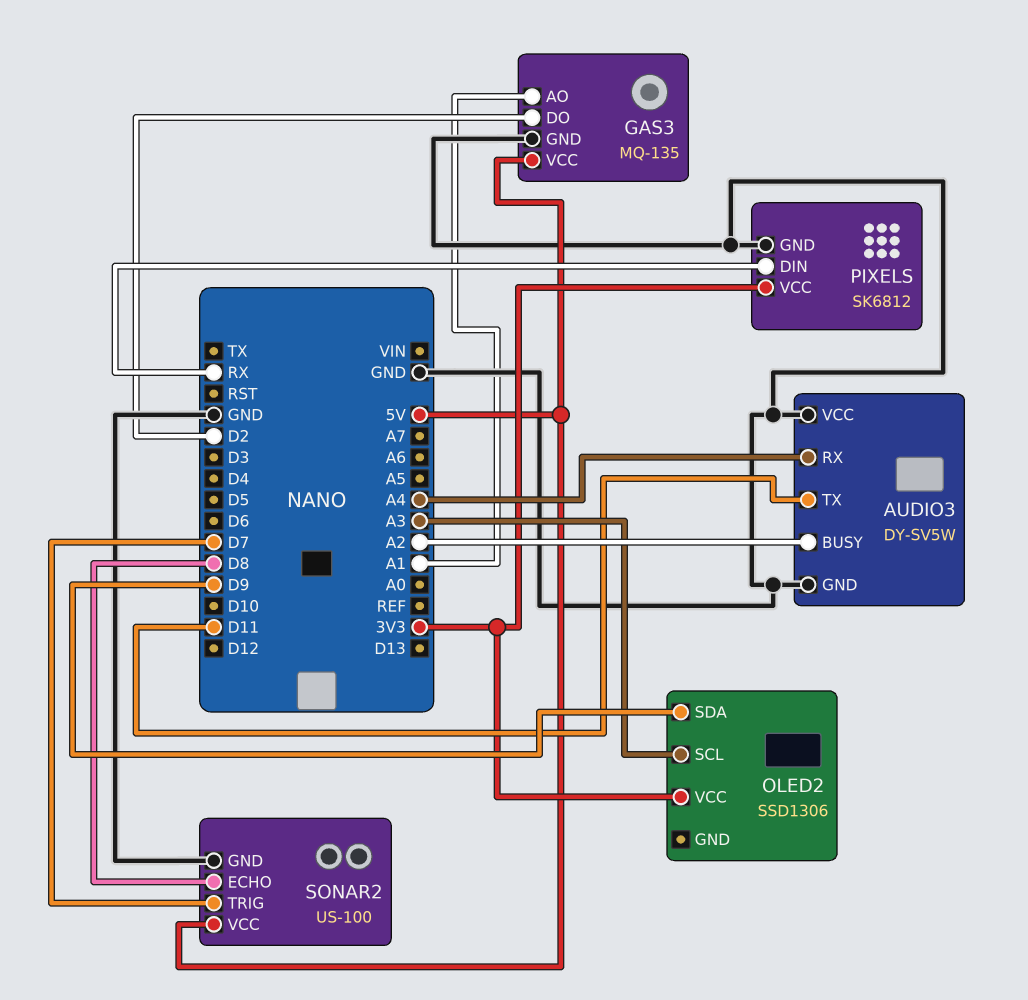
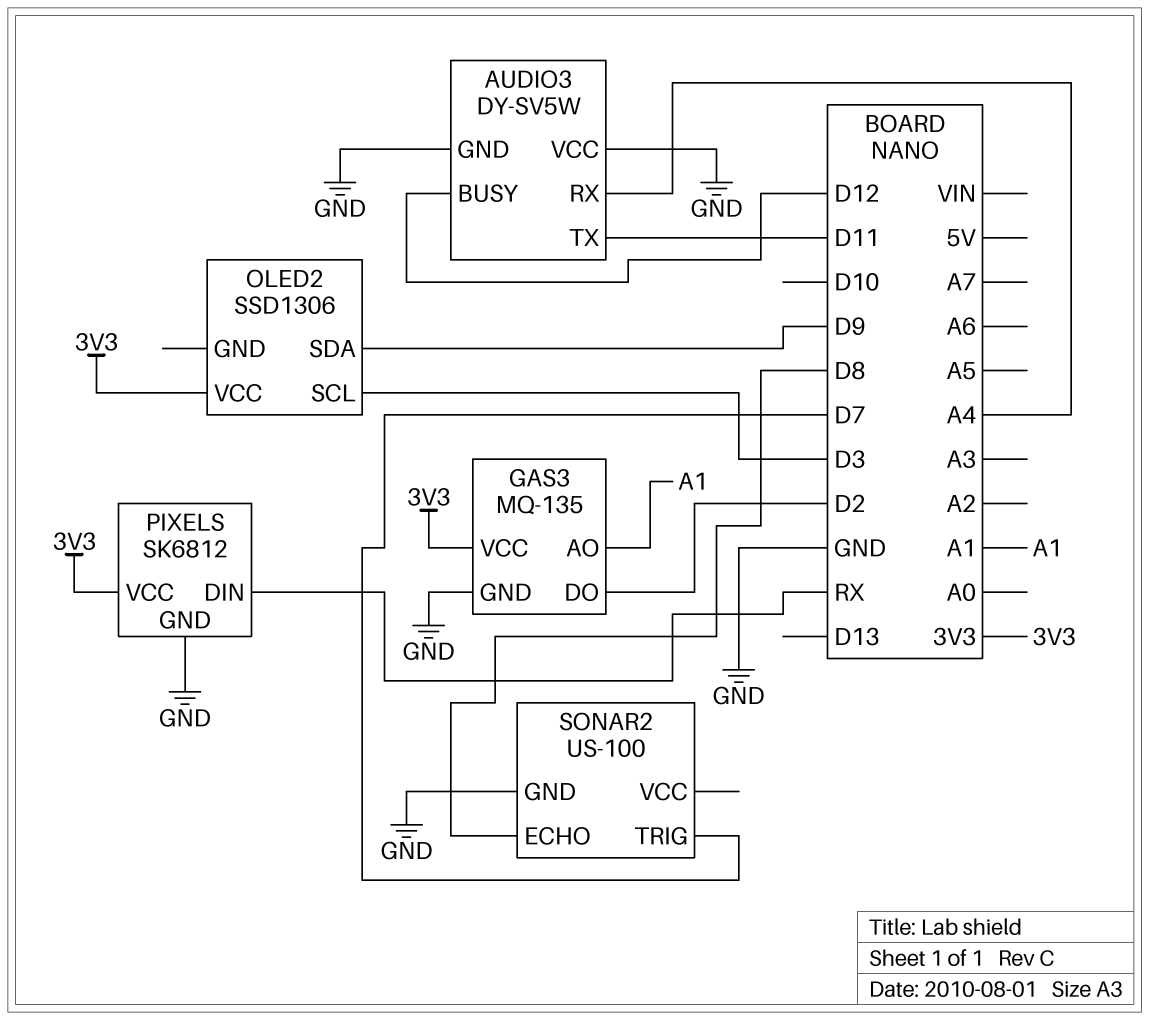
AUDIO3 pin BUSY: A2 -> D12
GAS3 pin VCC: 5V -> 3V3
OLED2 pin SCL: A3 -> D3
SONAR2 pin VCC: 5V -> none

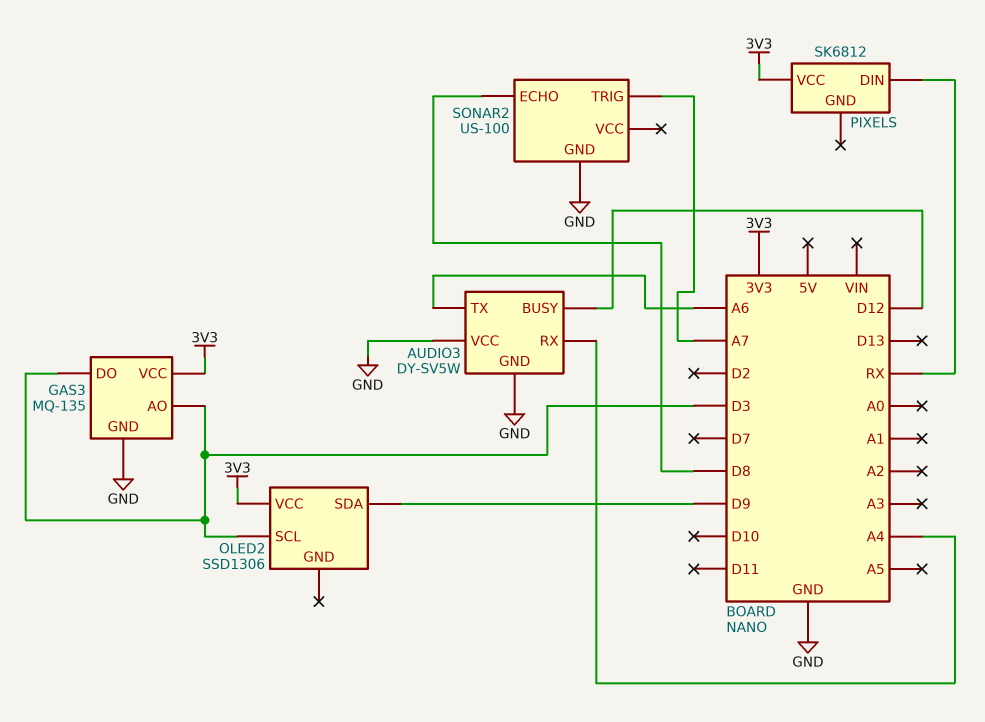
AUDIO3 pin TX: D11 -> A6
GAS3 pin AO: A1 -> D3
GAS3 pin DO: D2 -> D3
PIXELS pin GND: GND -> none
SONAR2 pin TRIG: D7 -> A7

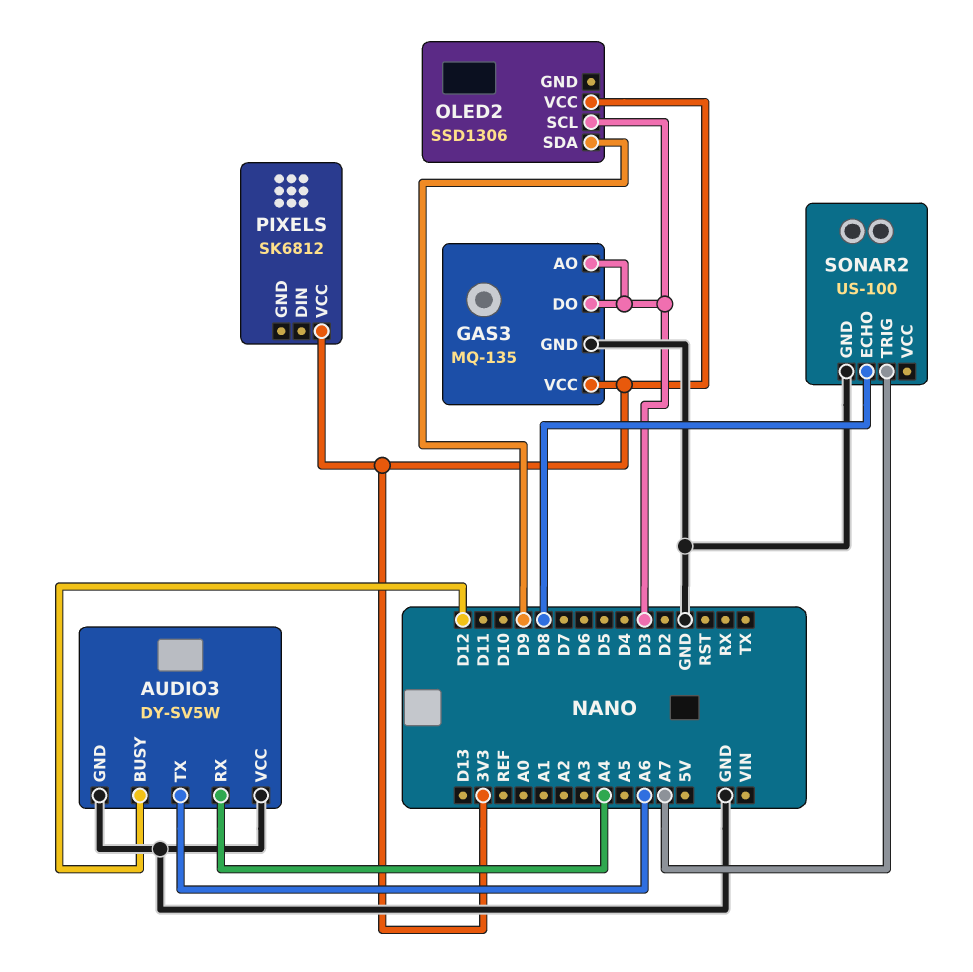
PIXELS pin DIN: RX -> none

